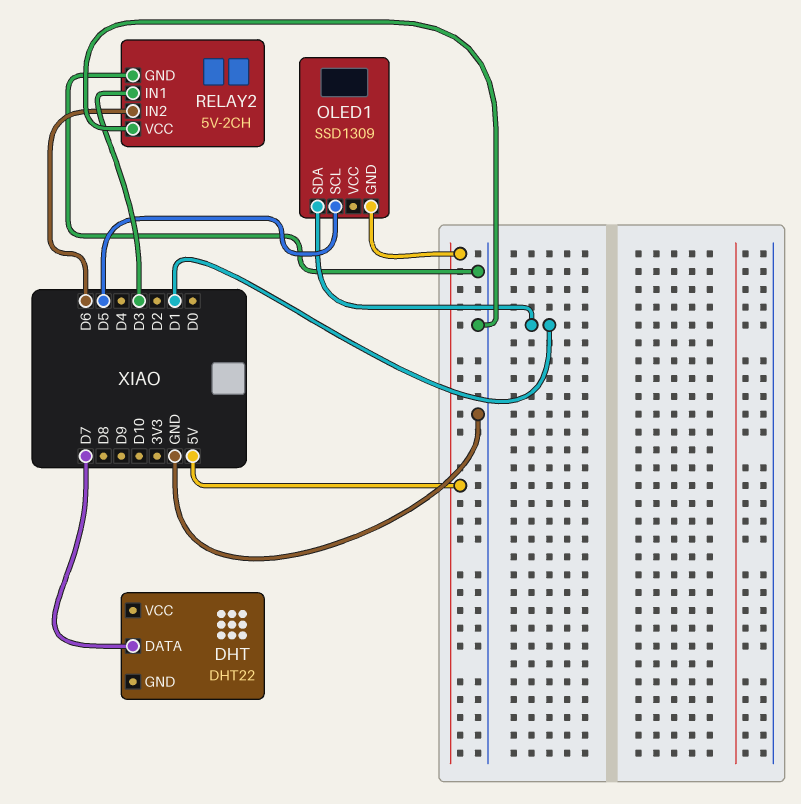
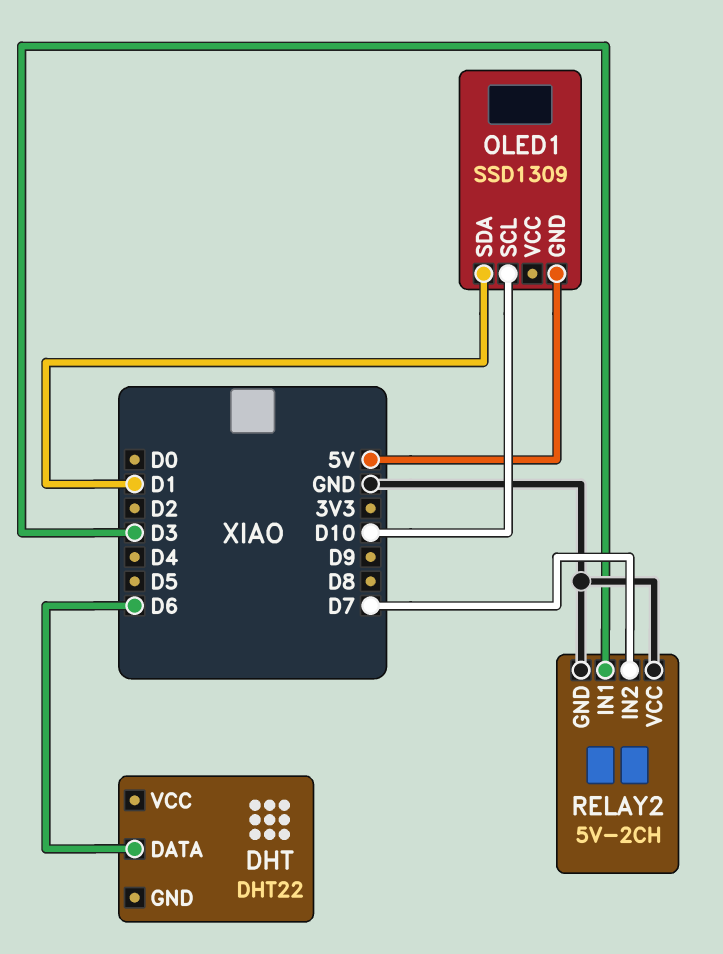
DHT pin DATA: D7 -> D6
OLED1 pin SCL: D5 -> D10
RELAY2 pin IN2: D6 -> D7

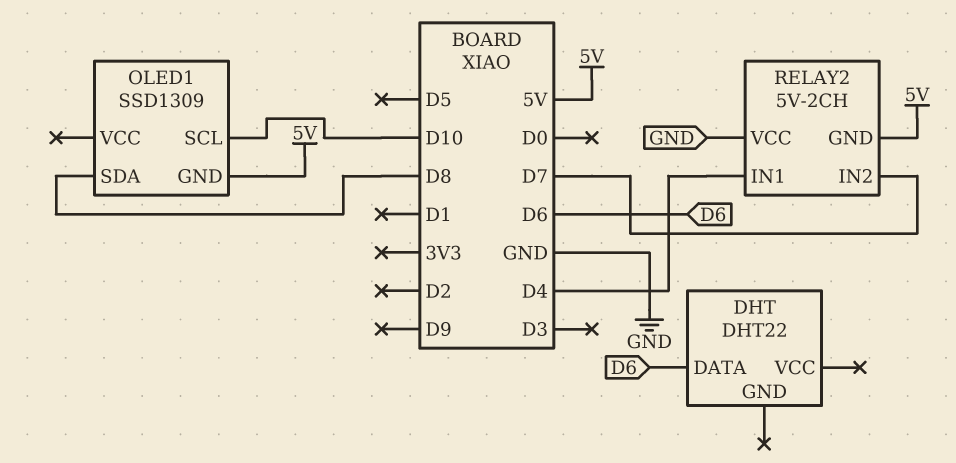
OLED1 pin SDA: D1 -> D8
RELAY2 pin GND: GND -> 5V
RELAY2 pin IN1: D3 -> D4

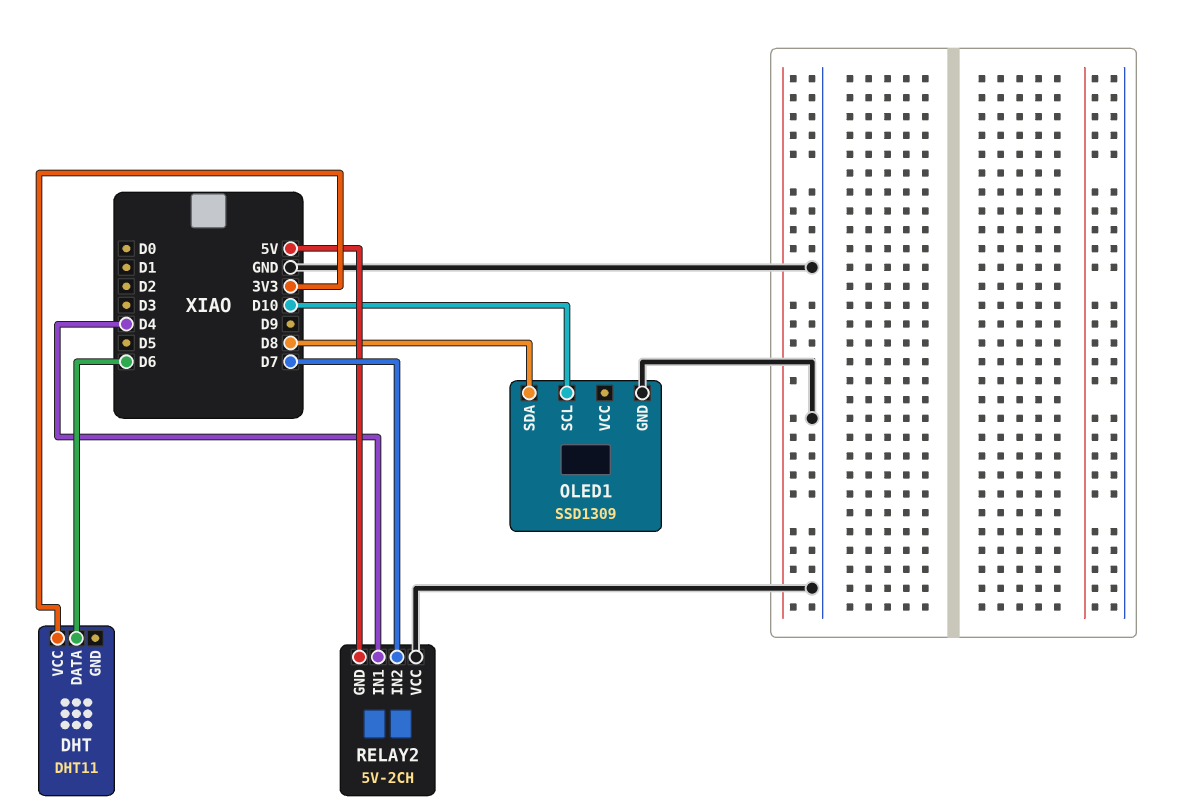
DHT: DHT22 -> DHT11
DHT pin VCC: none -> 3V3
OLED1 pin GND: 5V -> GND

